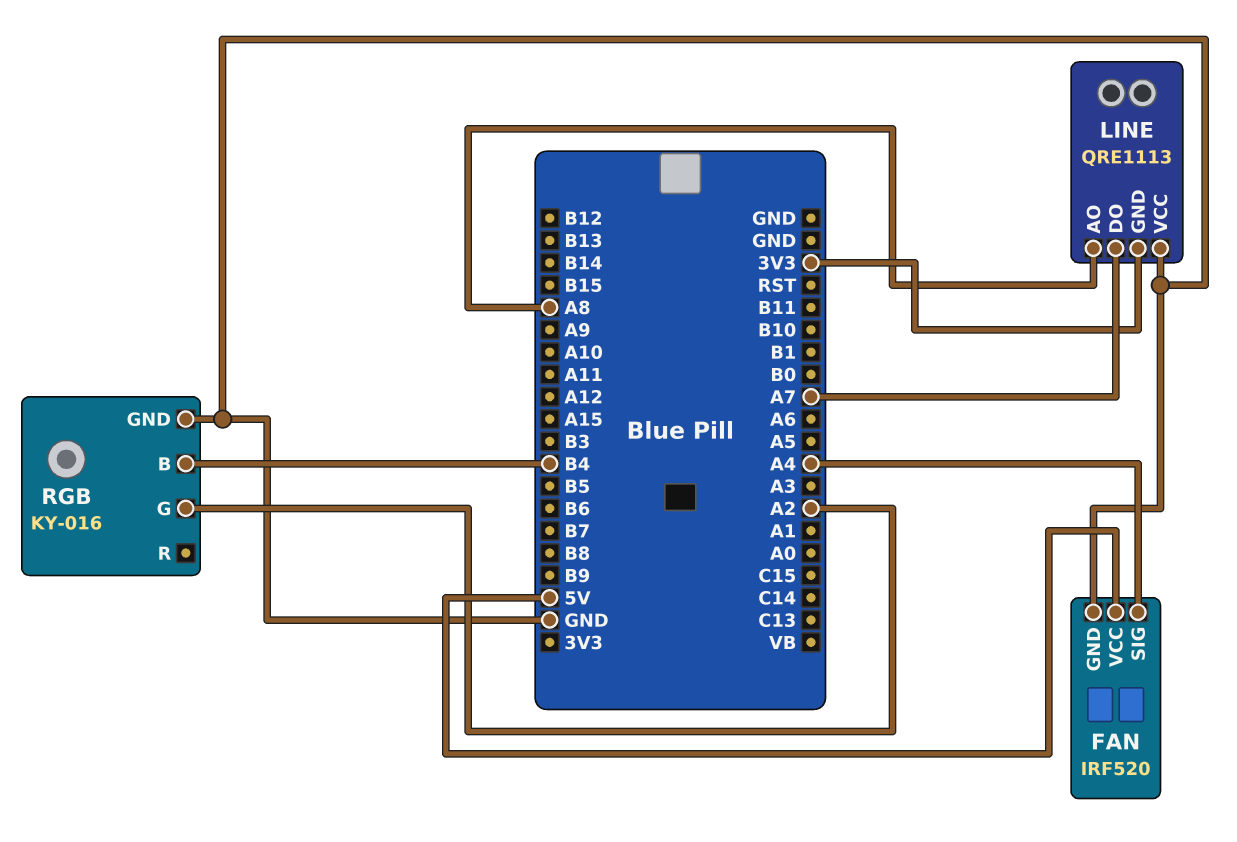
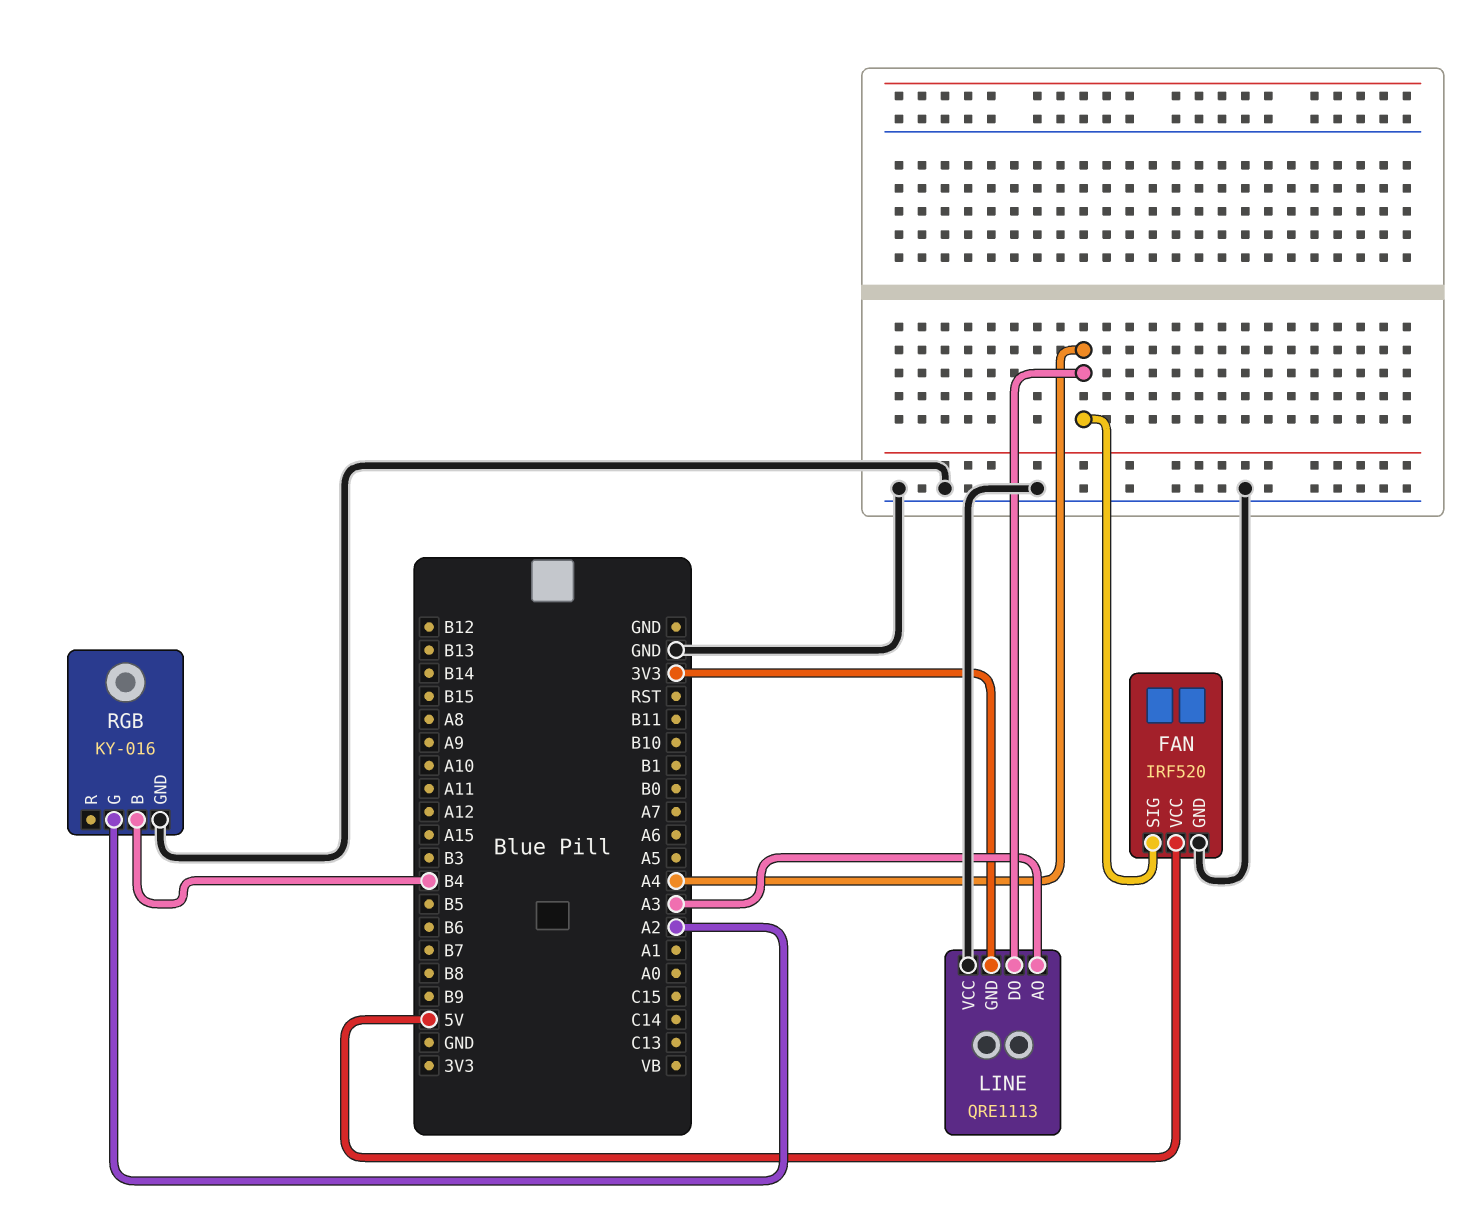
LINE pin AO: A8 -> A3
LINE pin DO: A7 -> A4

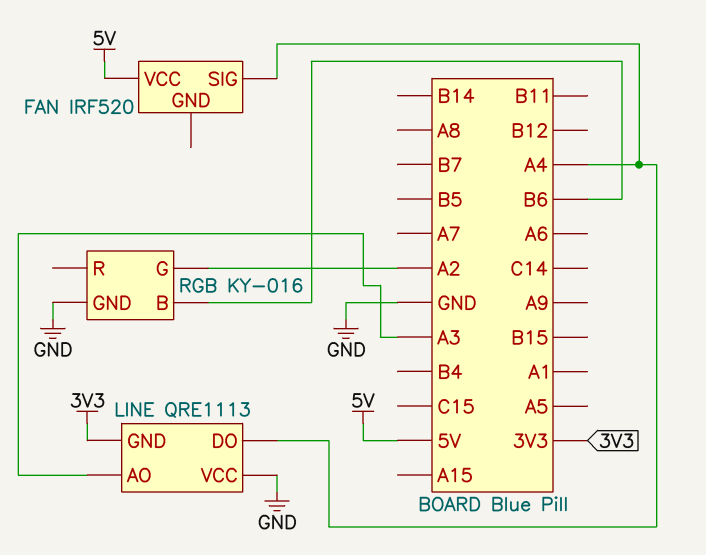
FAN pin GND: GND -> none
RGB pin B: B4 -> B6

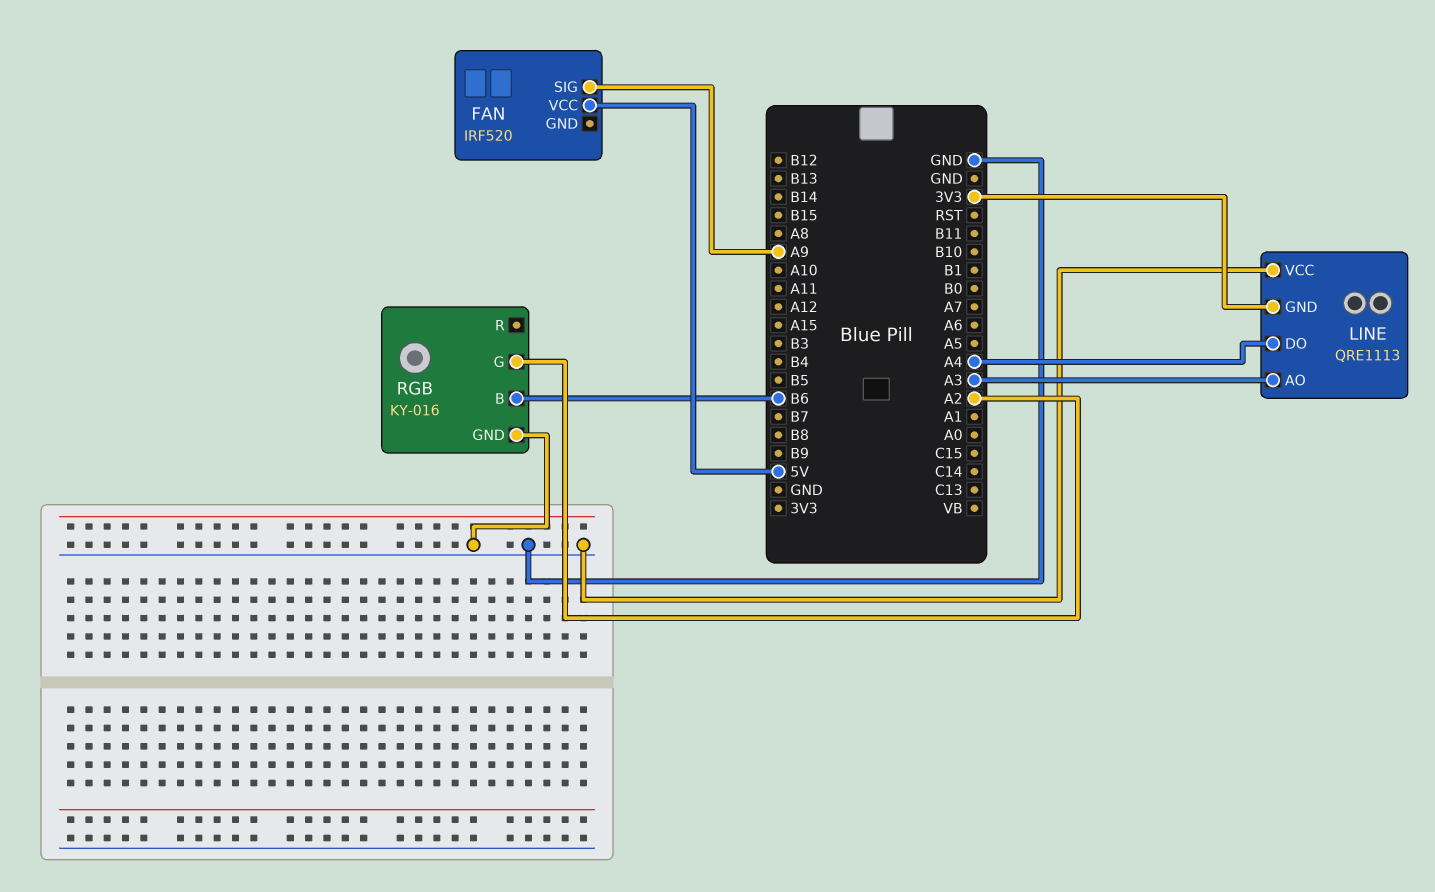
FAN pin SIG: A4 -> A9

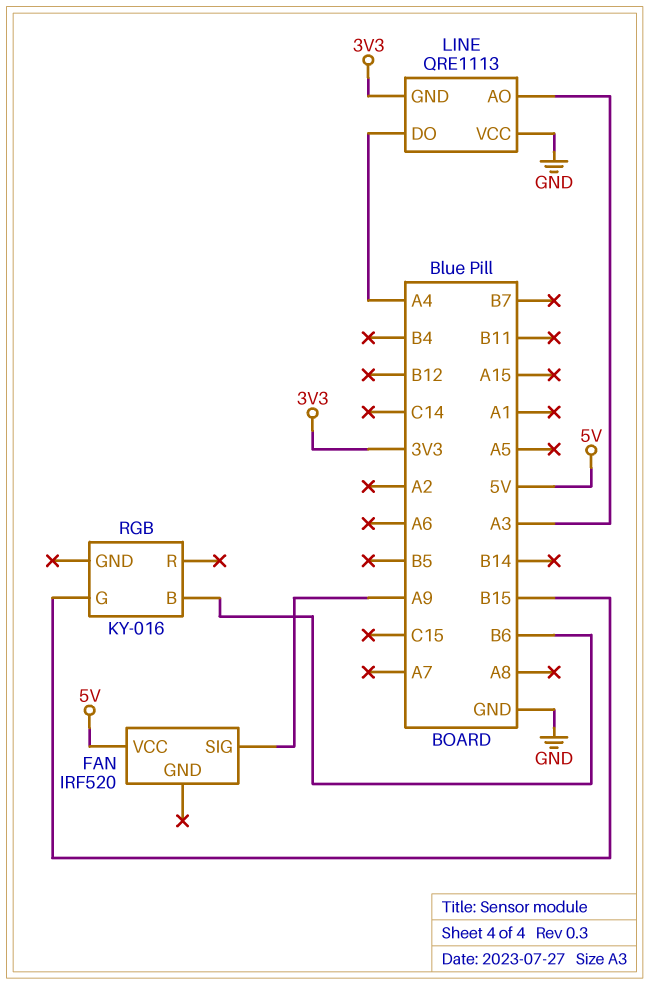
RGB pin G: A2 -> B15
RGB pin GND: GND -> none

